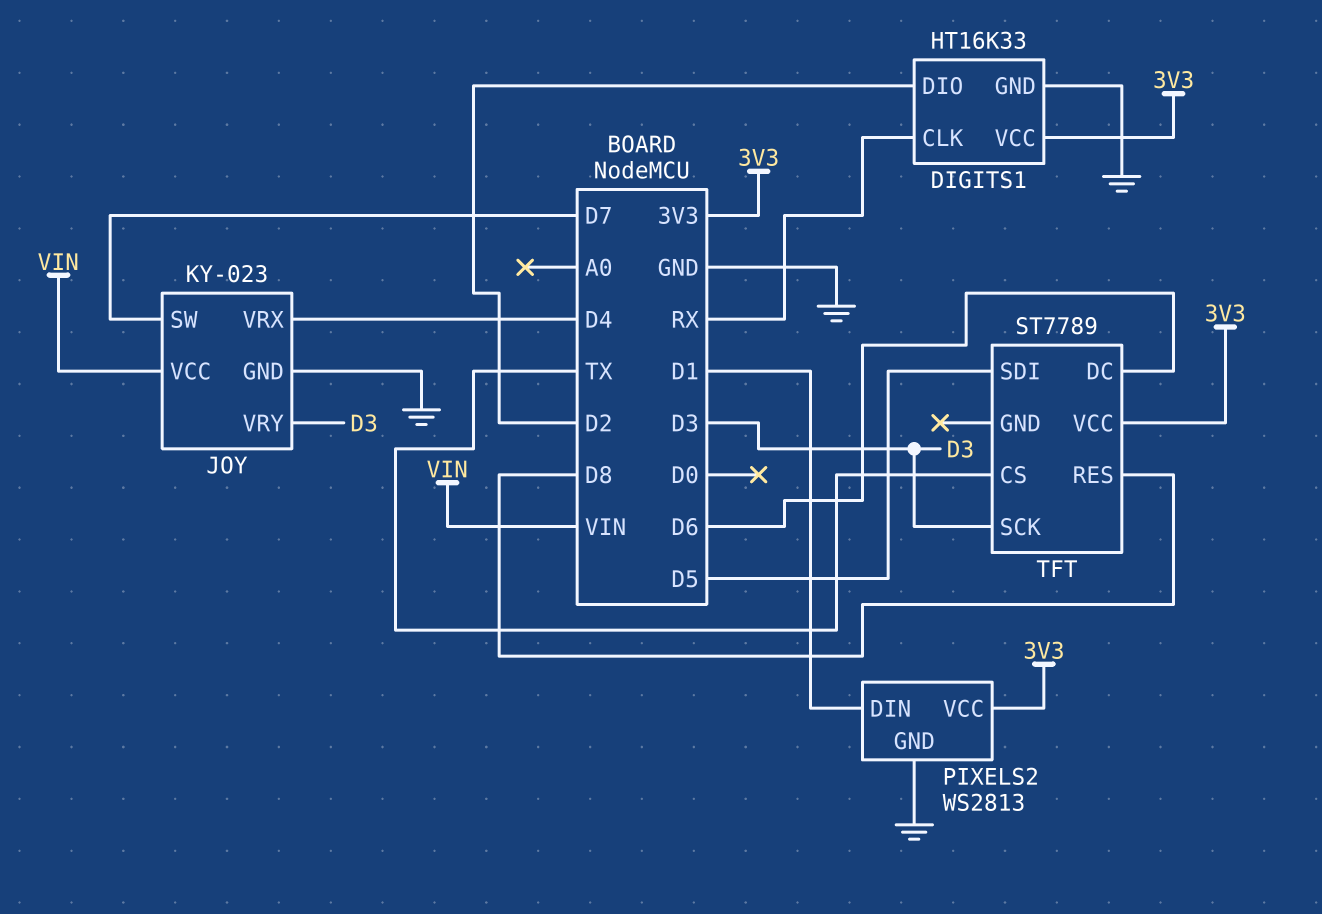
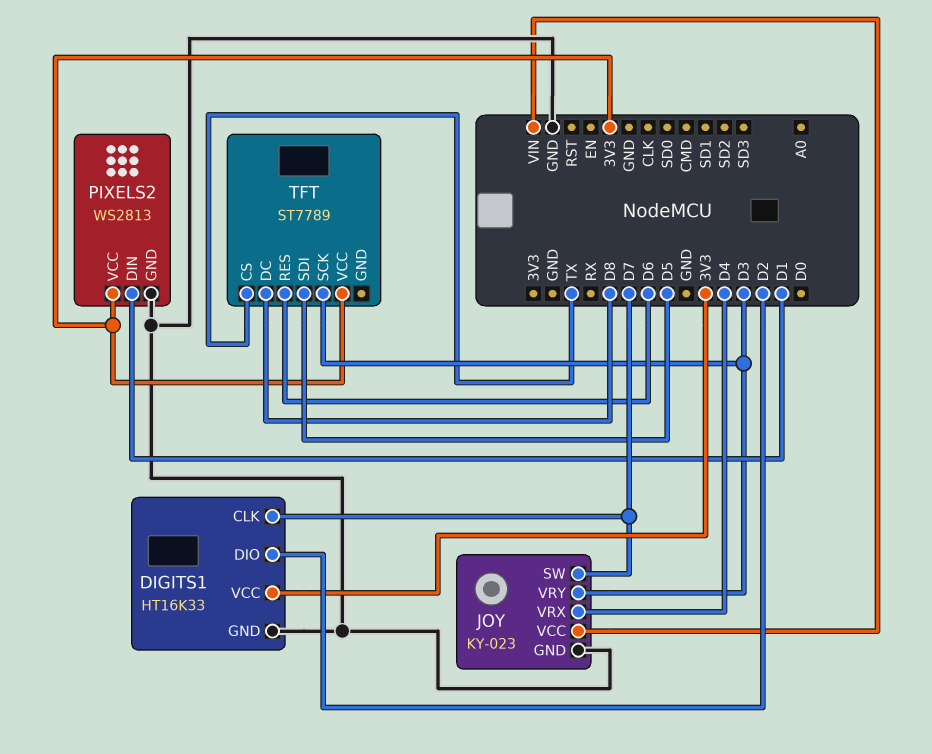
DIGITS1 pin CLK: RX -> D7
TFT pin DC: D6 -> D8
TFT pin RES: D8 -> D6

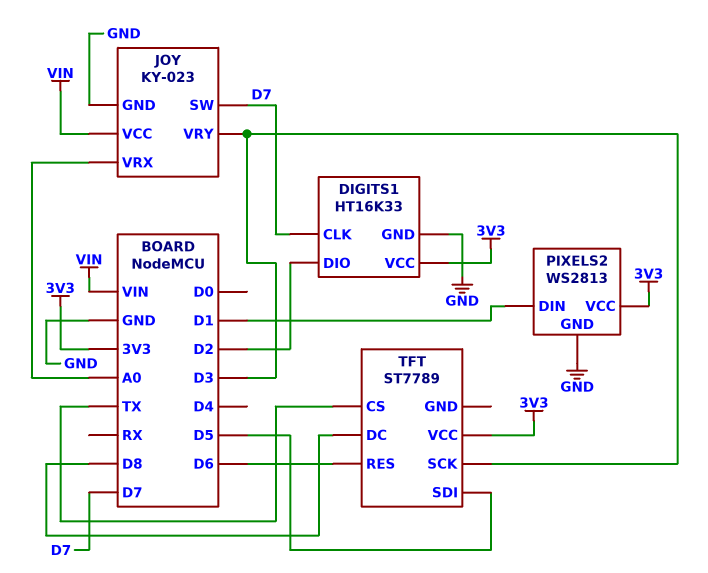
JOY pin VRX: D4 -> A0

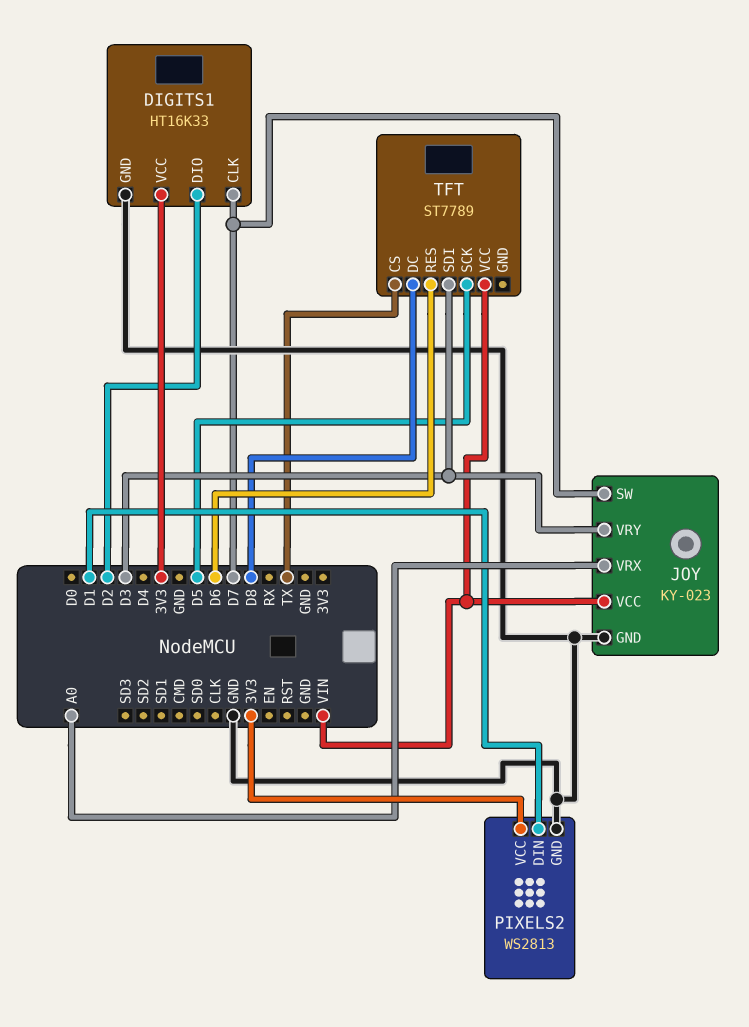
TFT pin SCK: D3 -> D5
TFT pin SDI: D5 -> D3
TFT pin VCC: 3V3 -> VIN

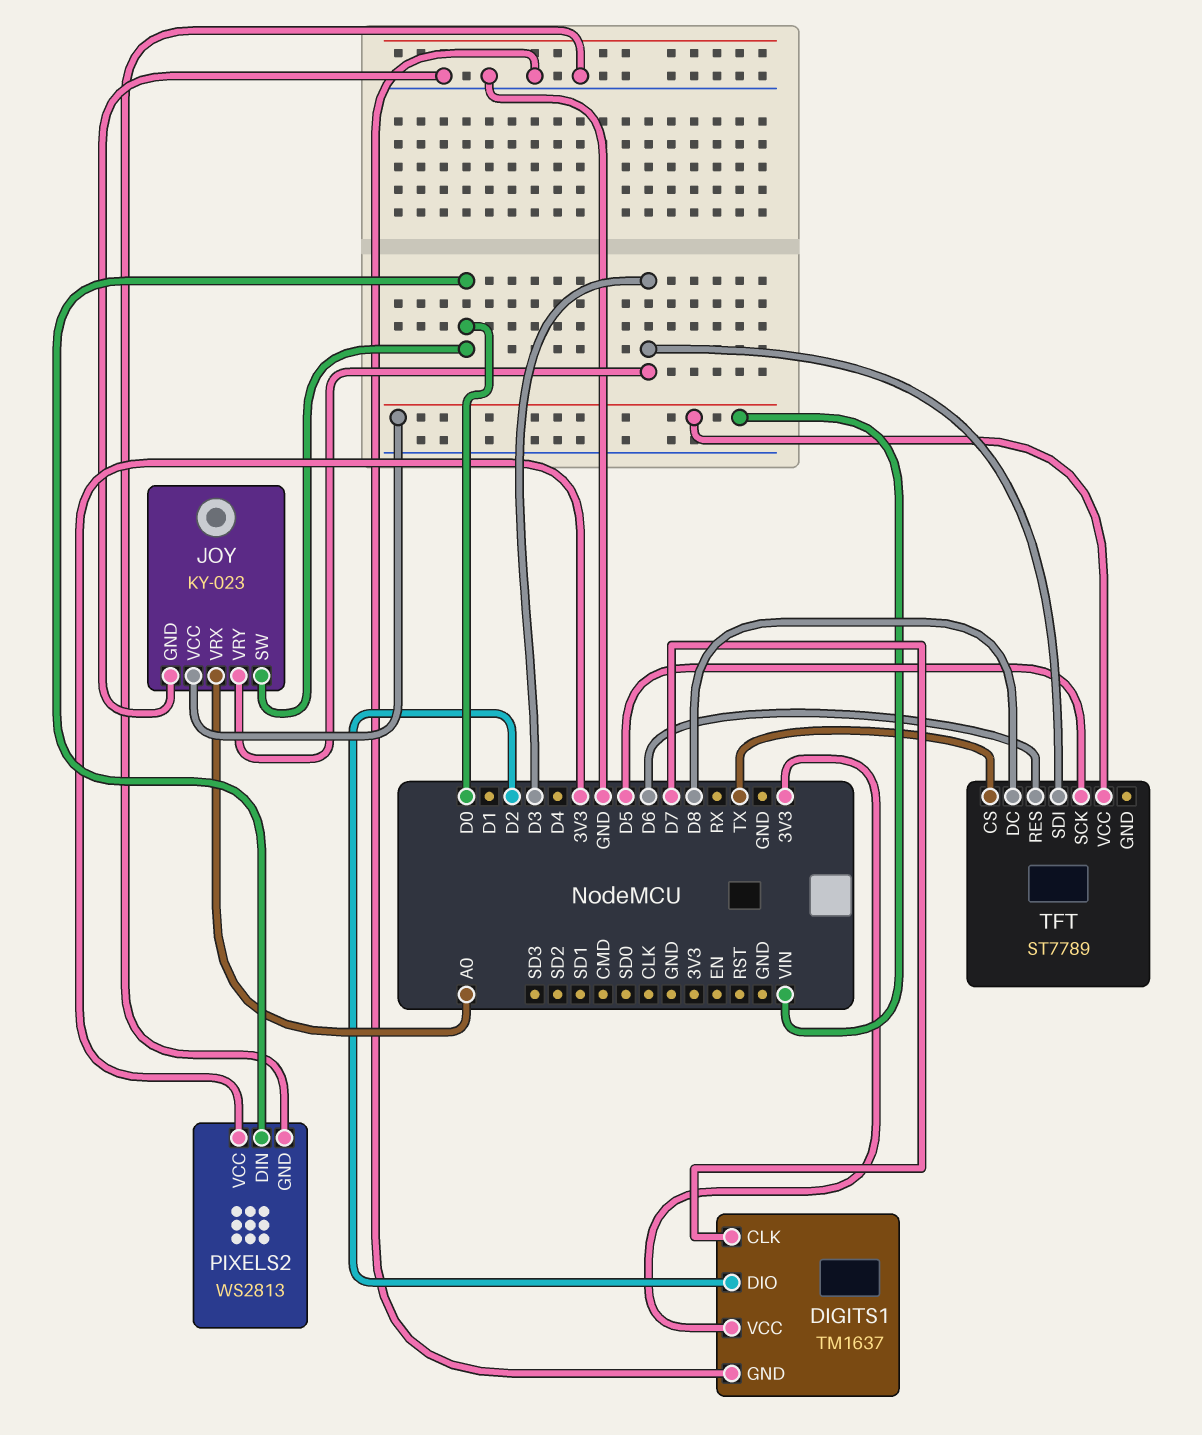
DIGITS1: HT16K33 -> TM1637
JOY pin SW: D7 -> D0
PIXELS2 pin DIN: D1 -> D0

